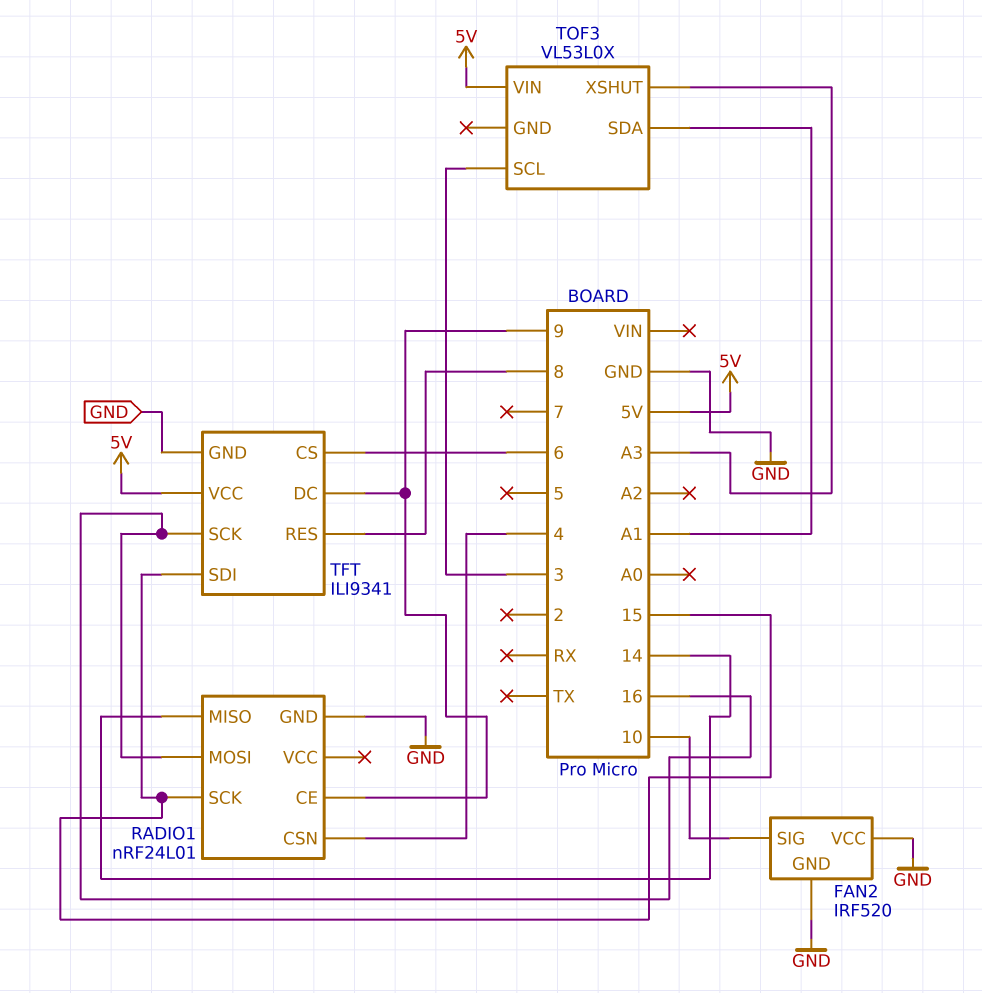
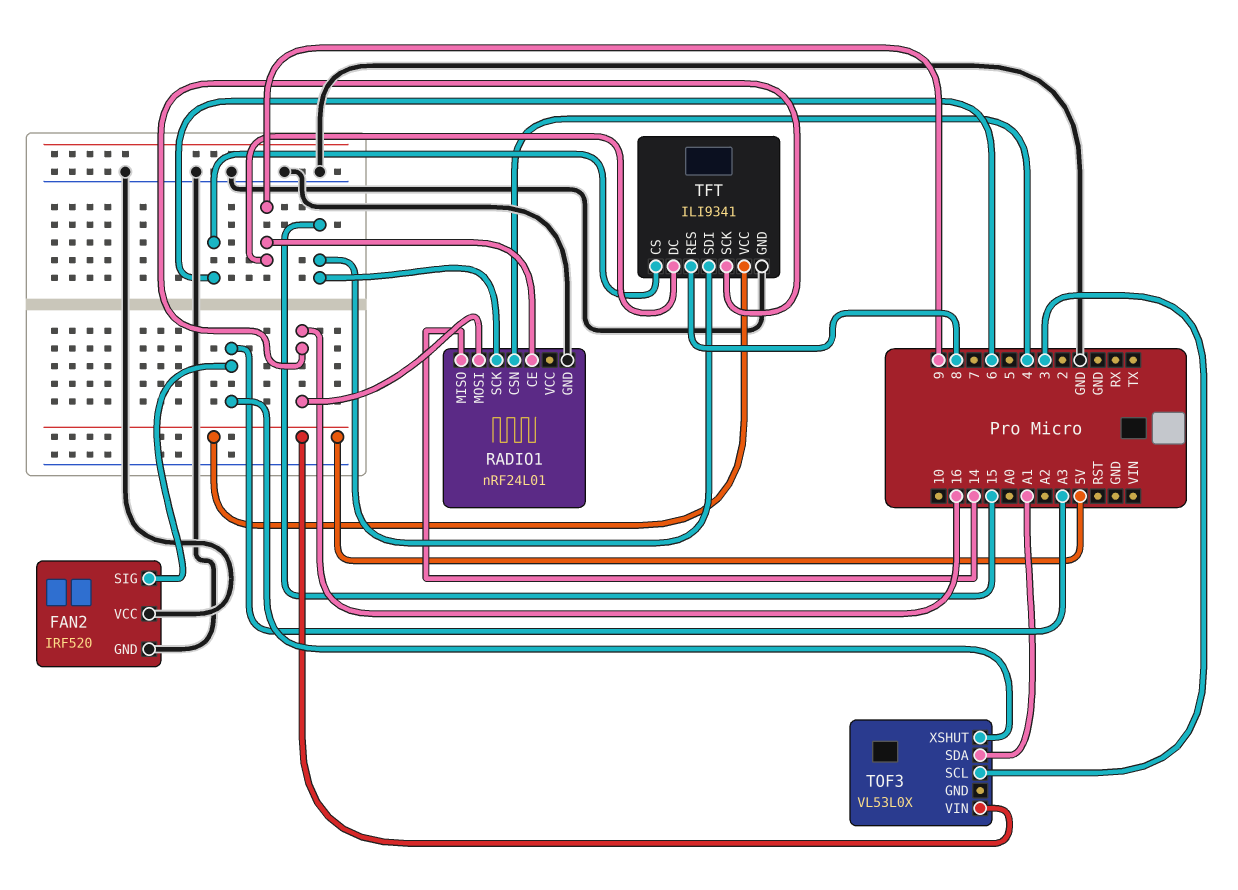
FAN2 pin SIG: 10 -> A3

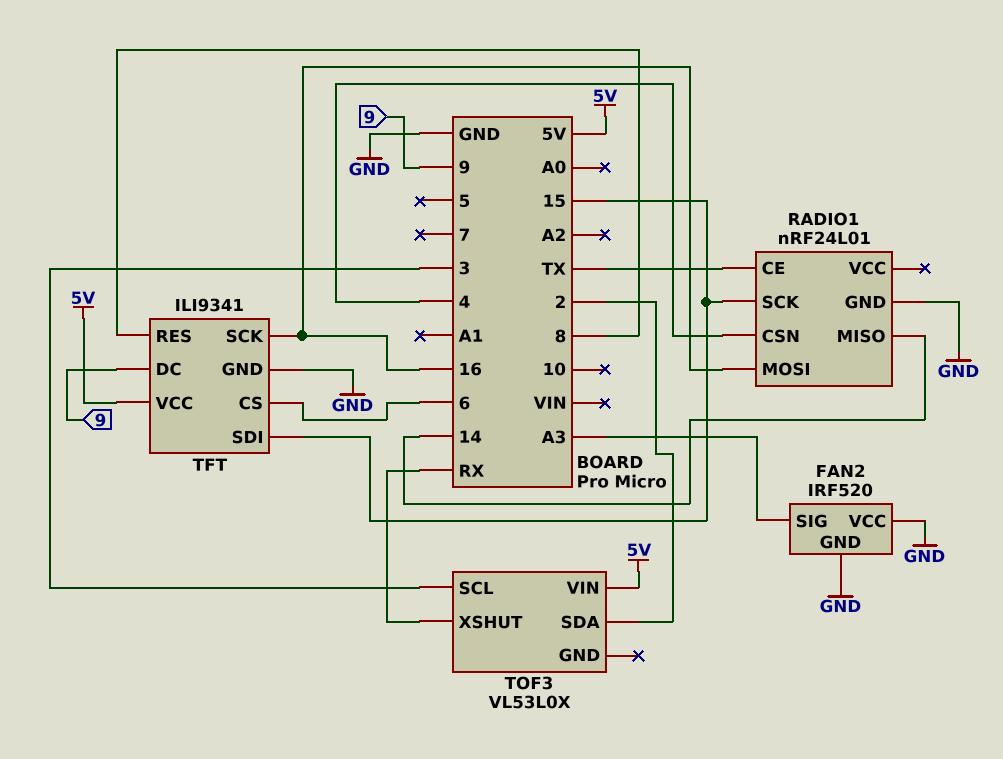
RADIO1 pin CE: 9 -> TX
TOF3 pin SDA: A1 -> 2
TOF3 pin XSHUT: A3 -> RX

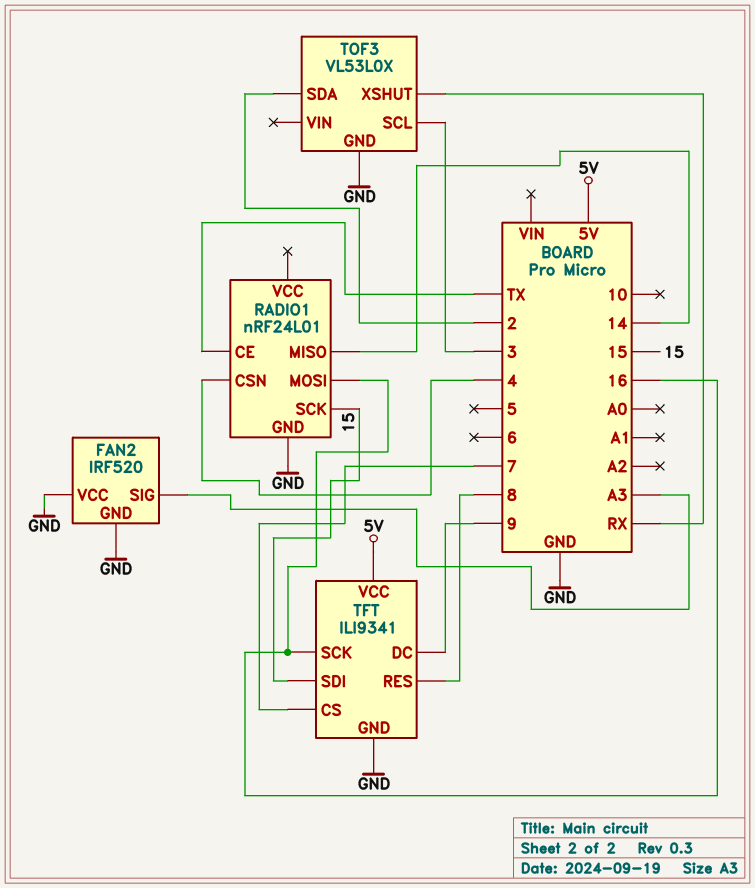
TFT pin CS: 6 -> 7
TOF3 pin GND: none -> GND
TOF3 pin VIN: 5V -> none

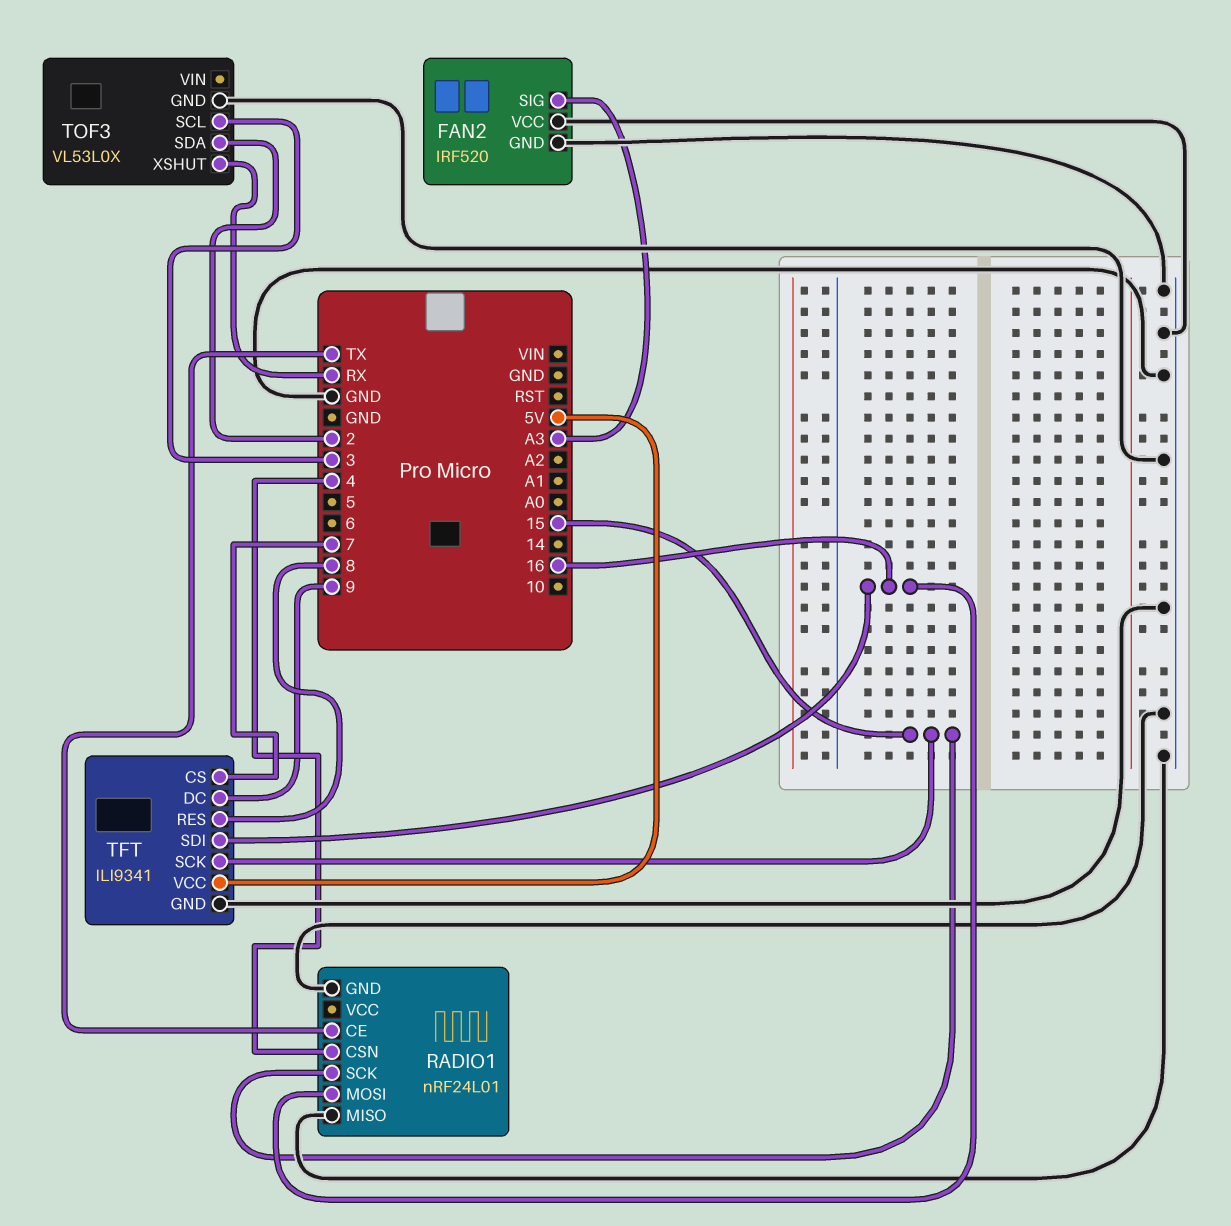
RADIO1 pin MISO: 14 -> GND
TFT pin SCK: 16 -> 15
TFT pin SDI: 15 -> 16

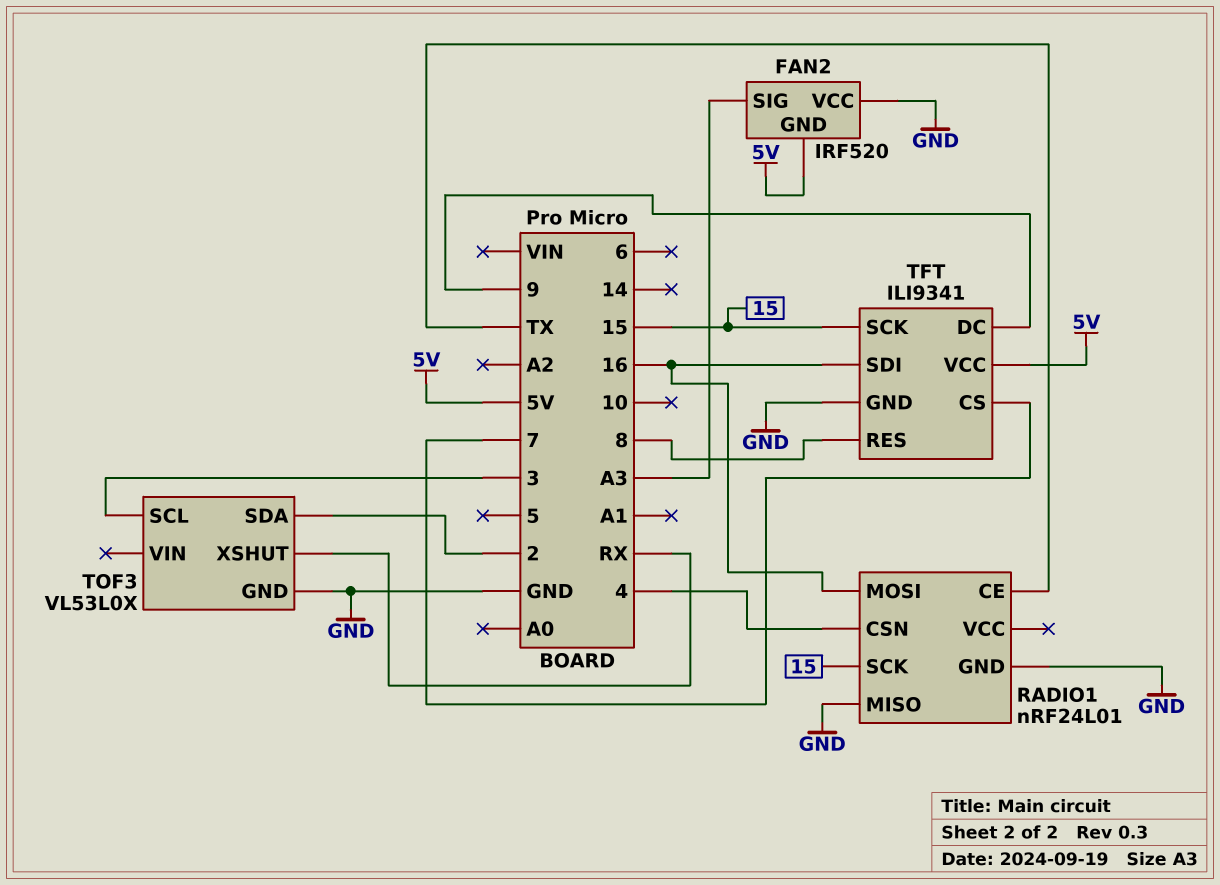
FAN2 pin GND: GND -> 5V

